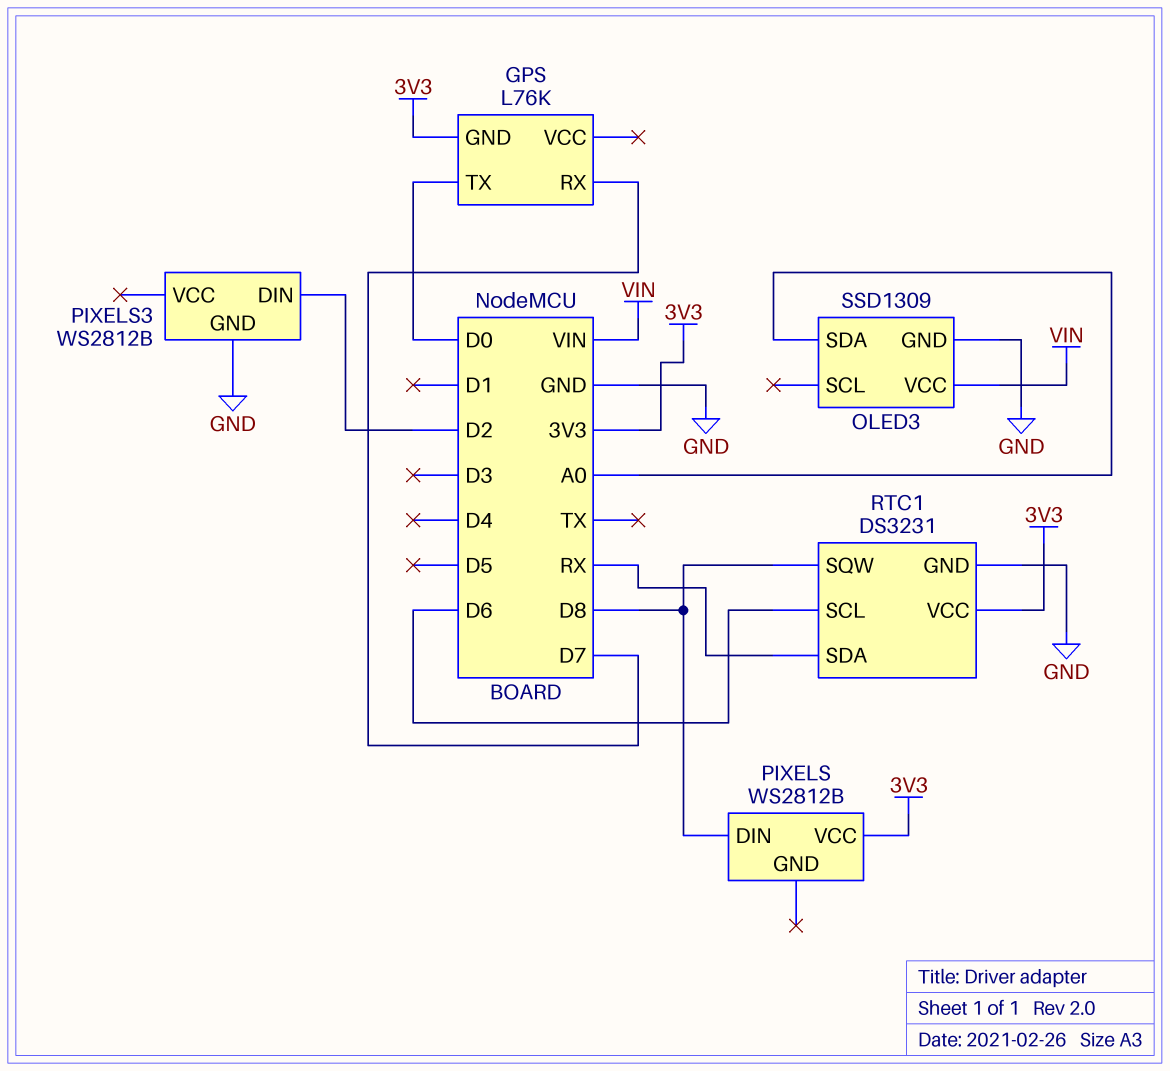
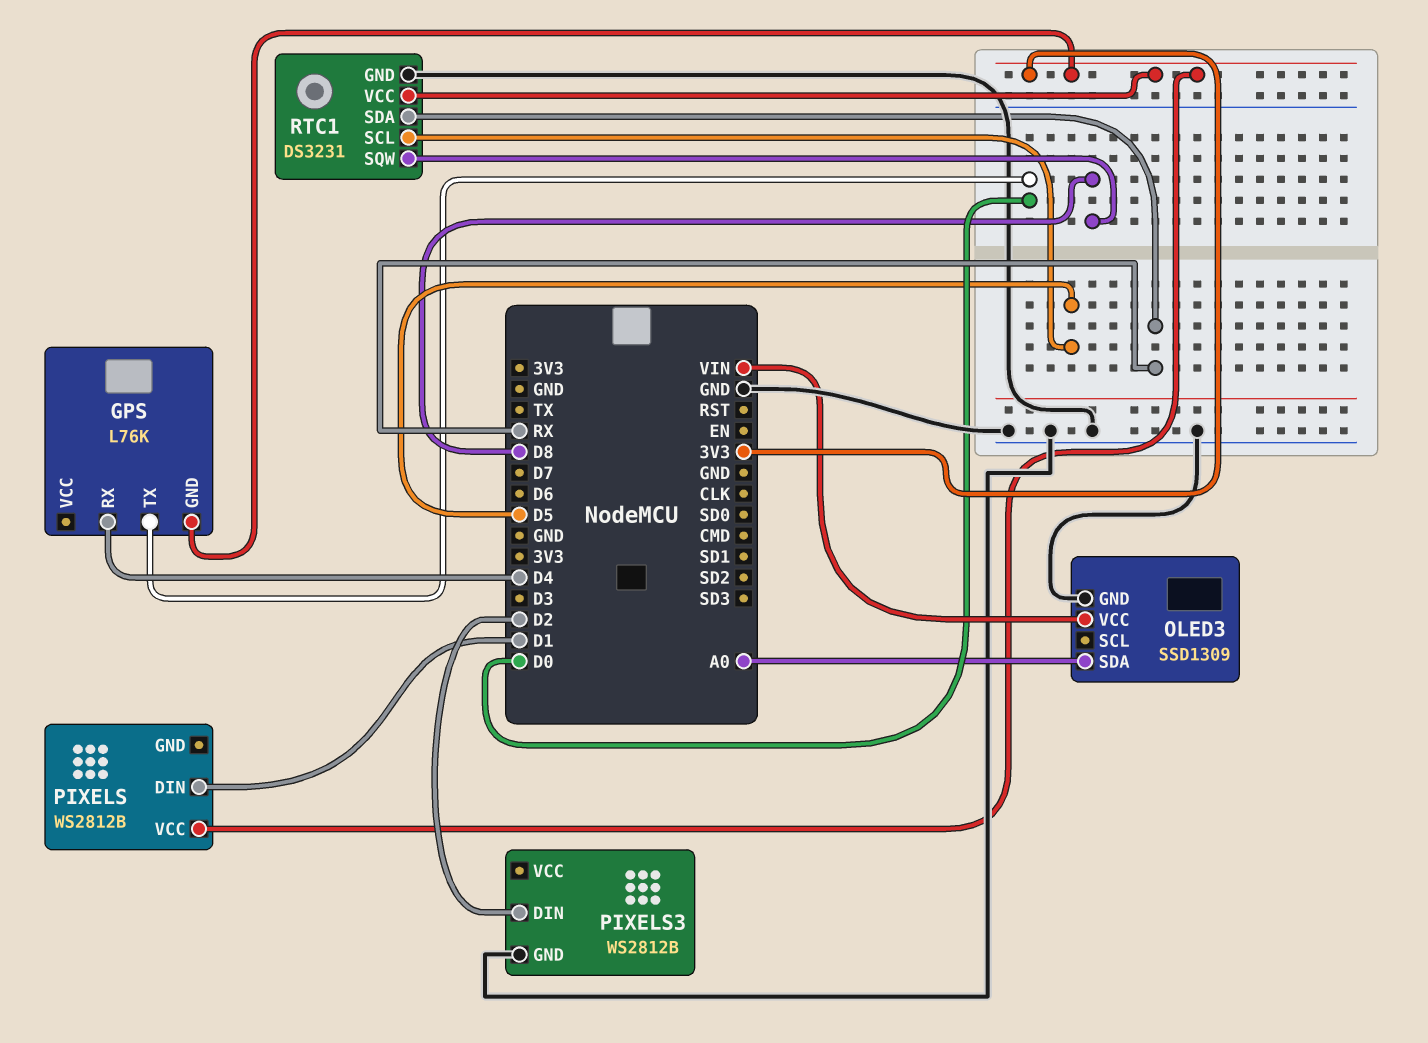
GPS pin RX: D7 -> D4
PIXELS pin DIN: D8 -> D1
RTC1 pin SCL: D6 -> D5

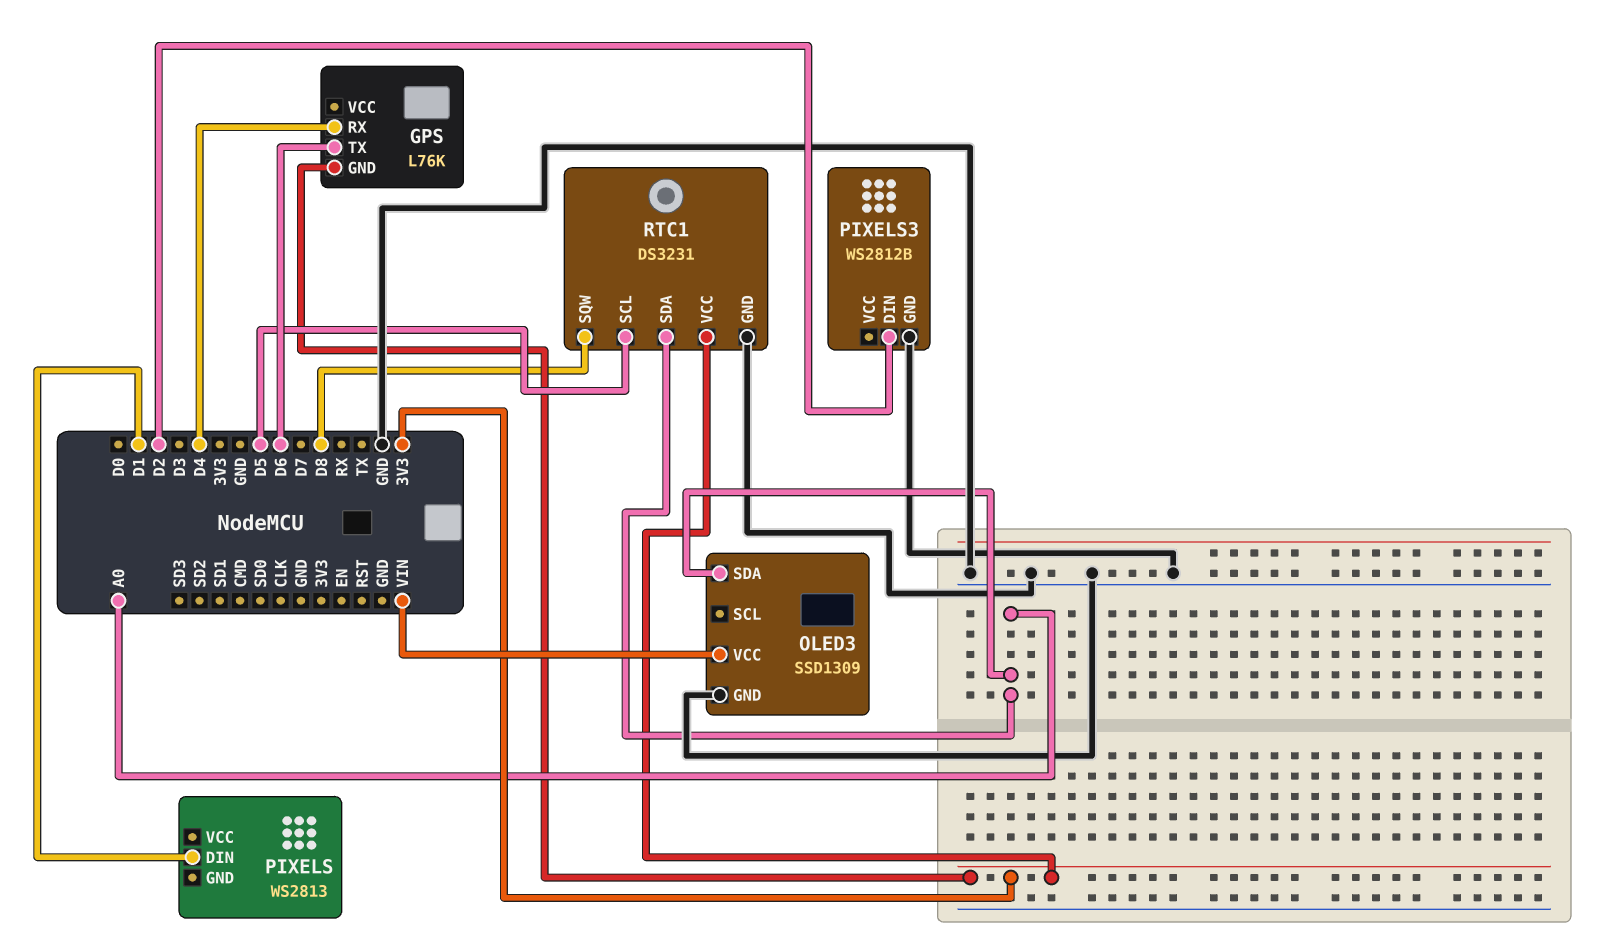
GPS pin TX: D0 -> D6
PIXELS: WS2812B -> WS2813
PIXELS pin VCC: 3V3 -> none
RTC1 pin SDA: RX -> A0

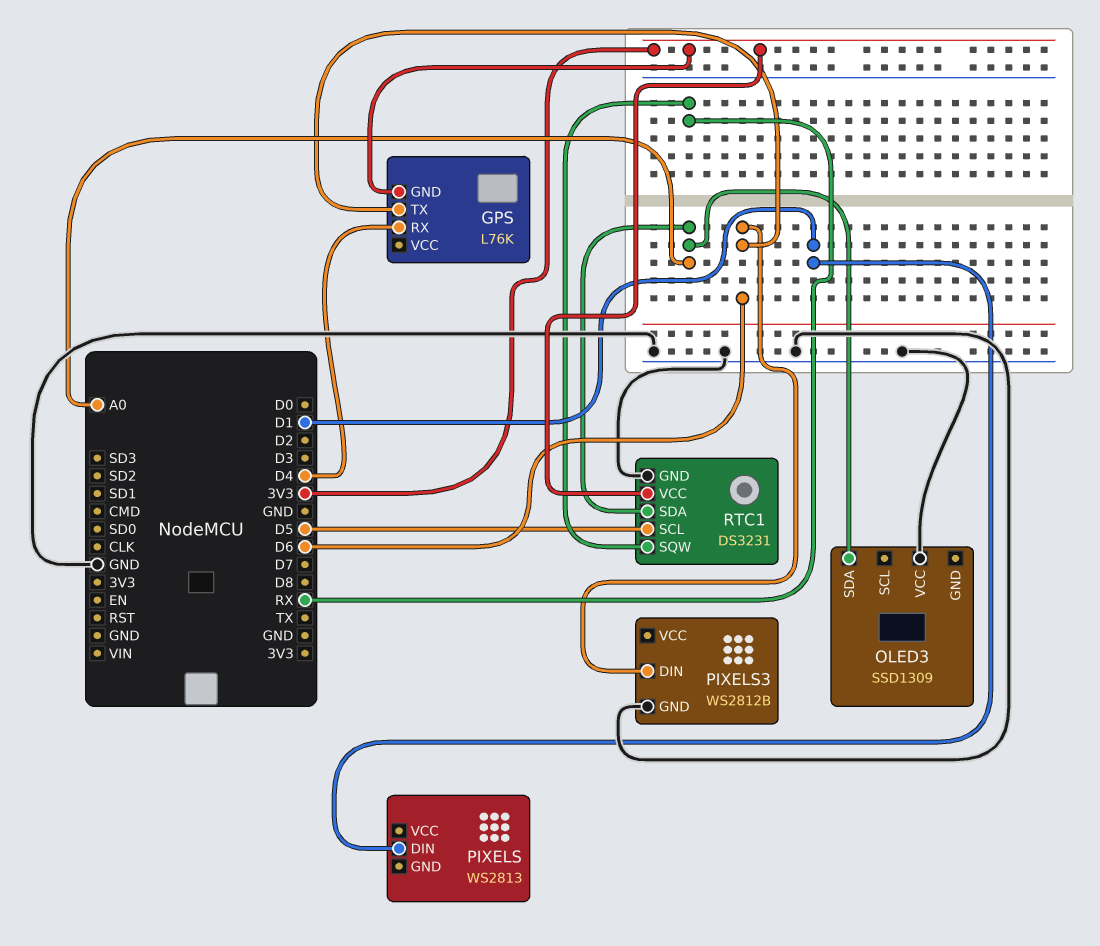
OLED3 pin GND: GND -> none
OLED3 pin VCC: VIN -> GND
PIXELS3 pin DIN: D2 -> D6
RTC1 pin SQW: D8 -> RX

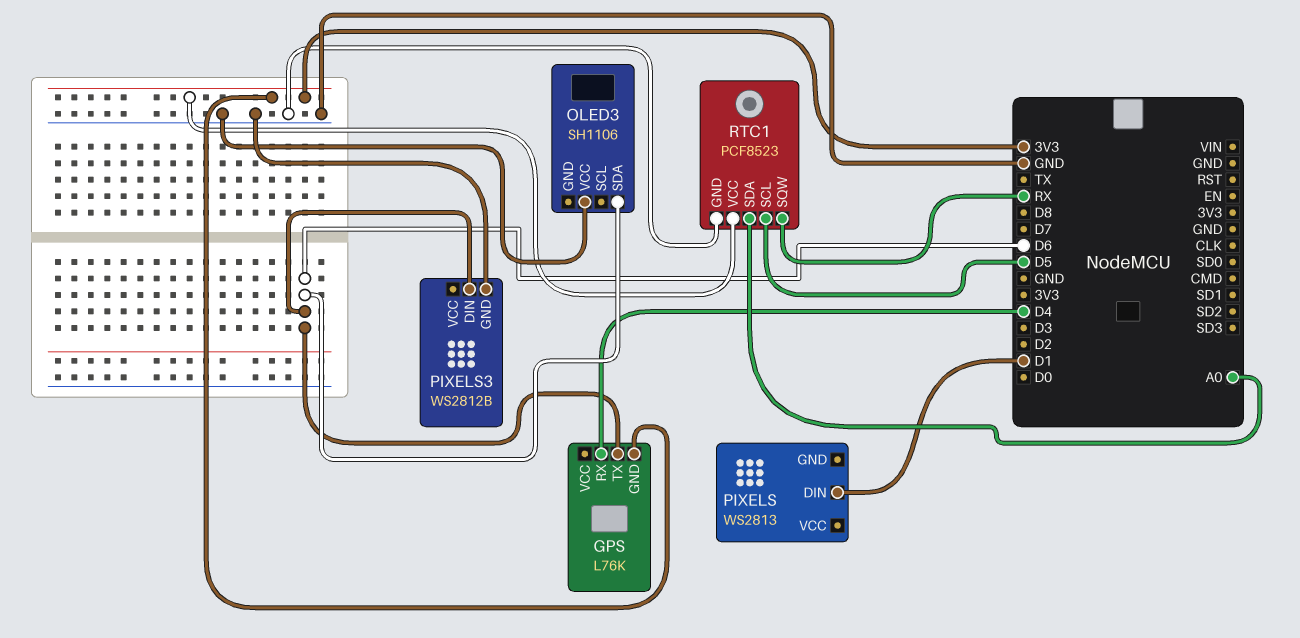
OLED3: SSD1309 -> SH1106
OLED3 pin SDA: A0 -> D6
RTC1: DS3231 -> PCF8523

